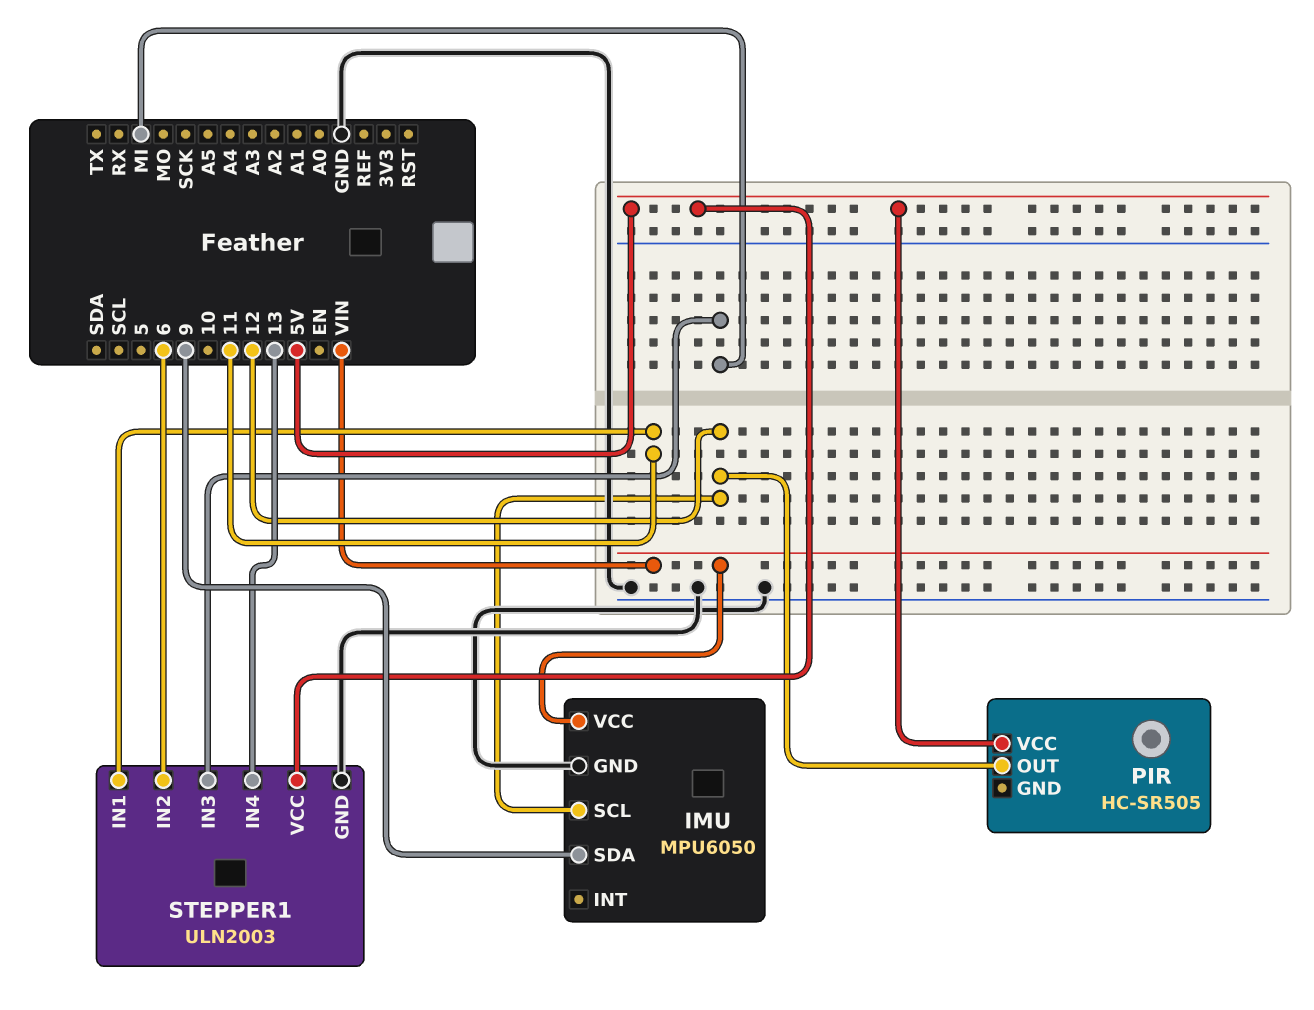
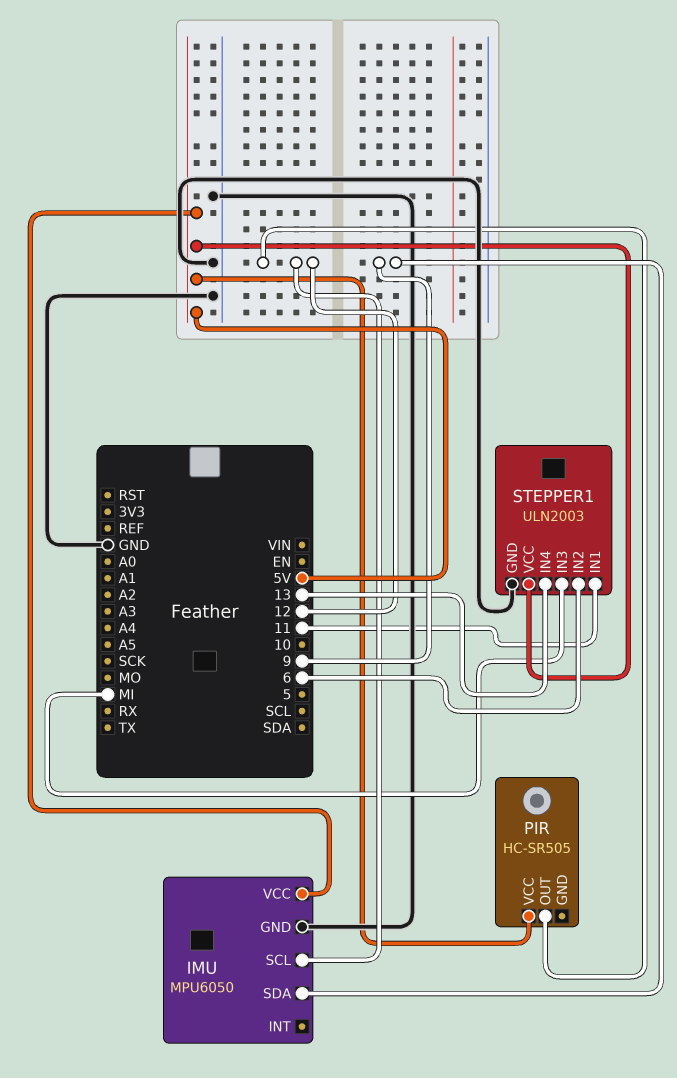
IMU pin VCC: VIN -> 5V

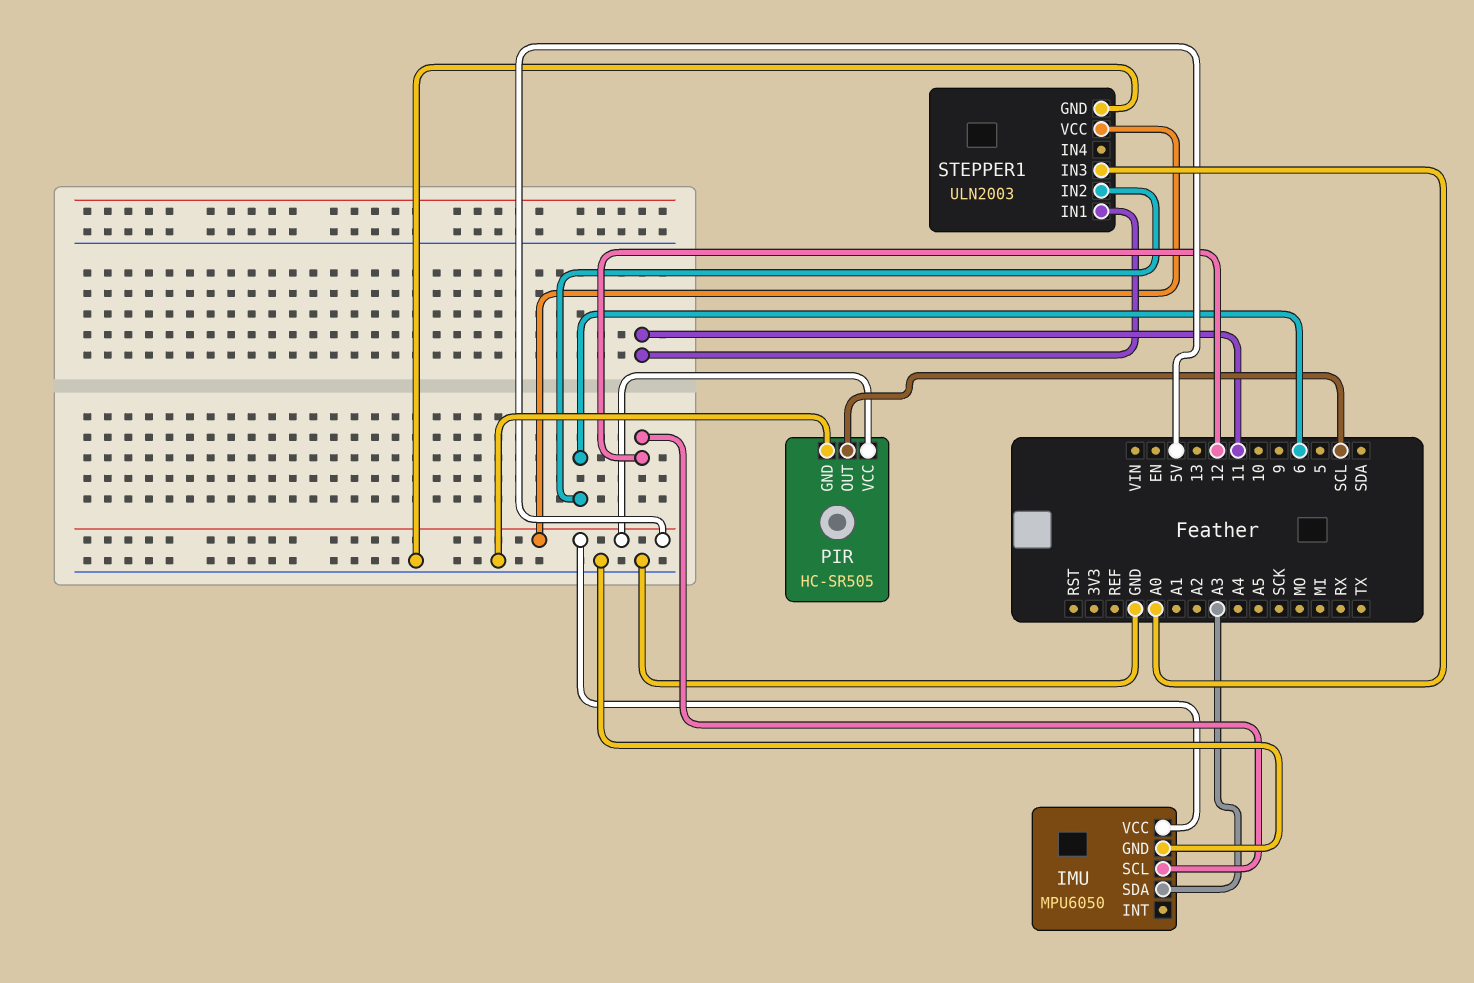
IMU pin SDA: 9 -> A3
PIR pin GND: none -> GND
PIR pin OUT: 12 -> SCL
STEPPER1 pin IN3: MI -> A0
STEPPER1 pin IN4: 13 -> none

